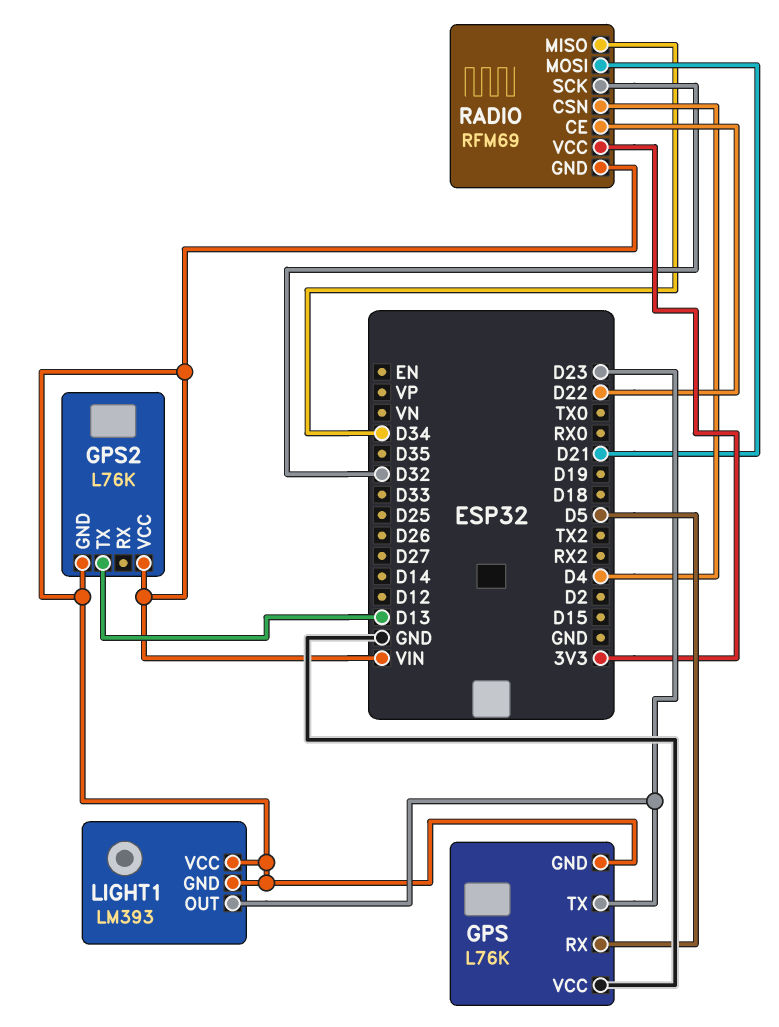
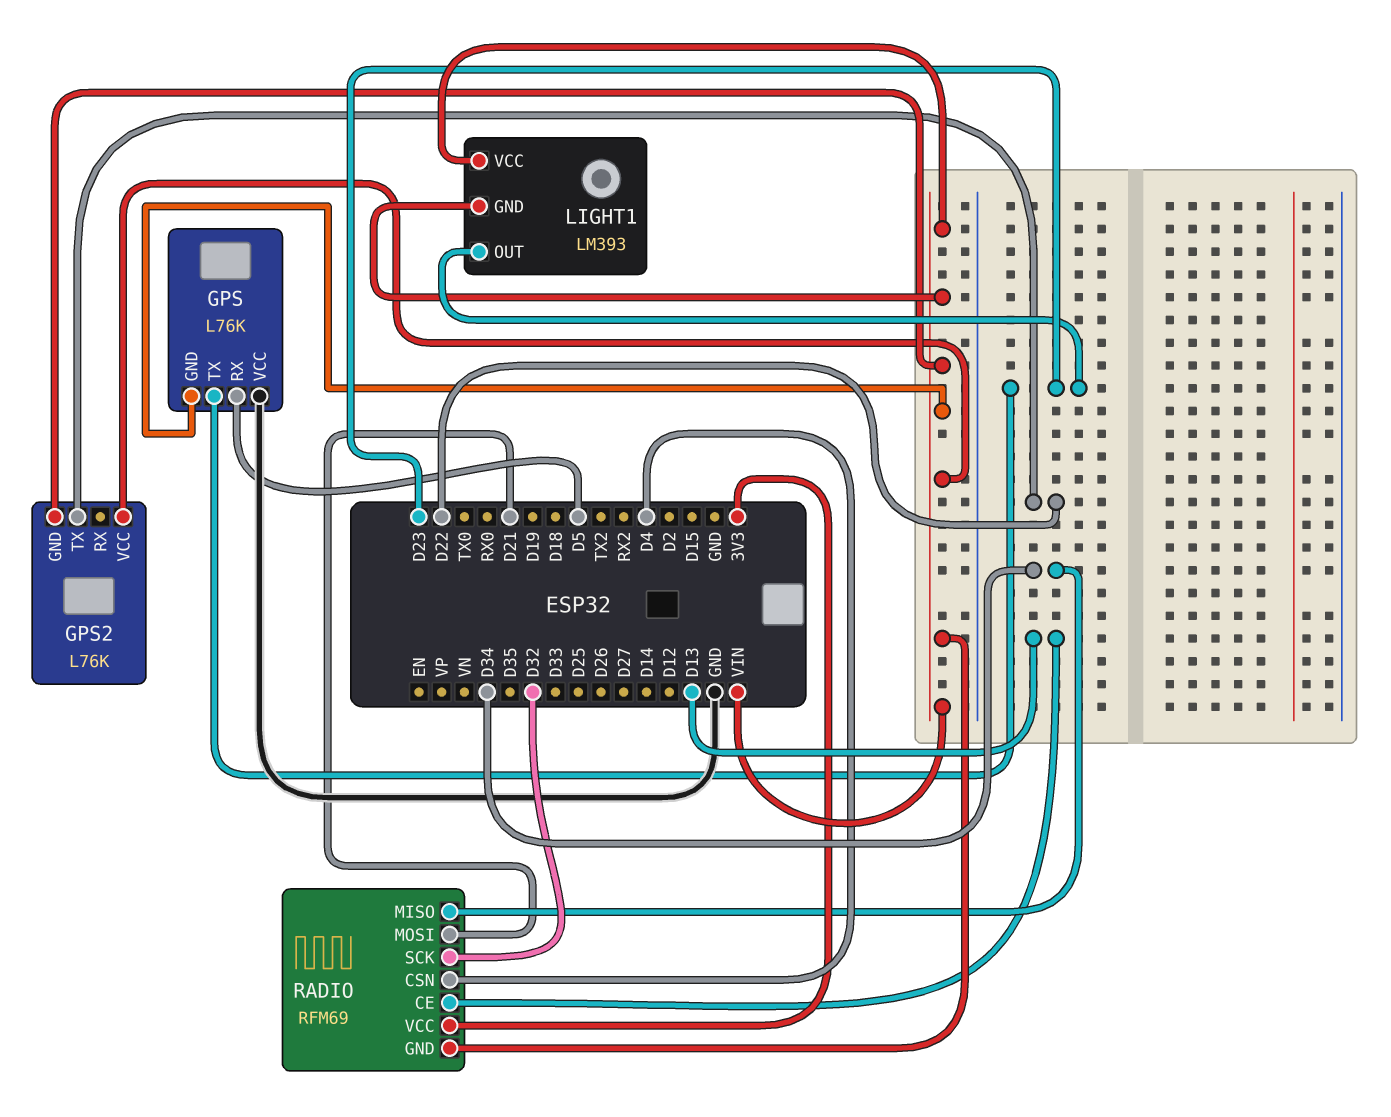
GPS2 pin TX: D13 -> D22
RADIO pin CE: D22 -> D13

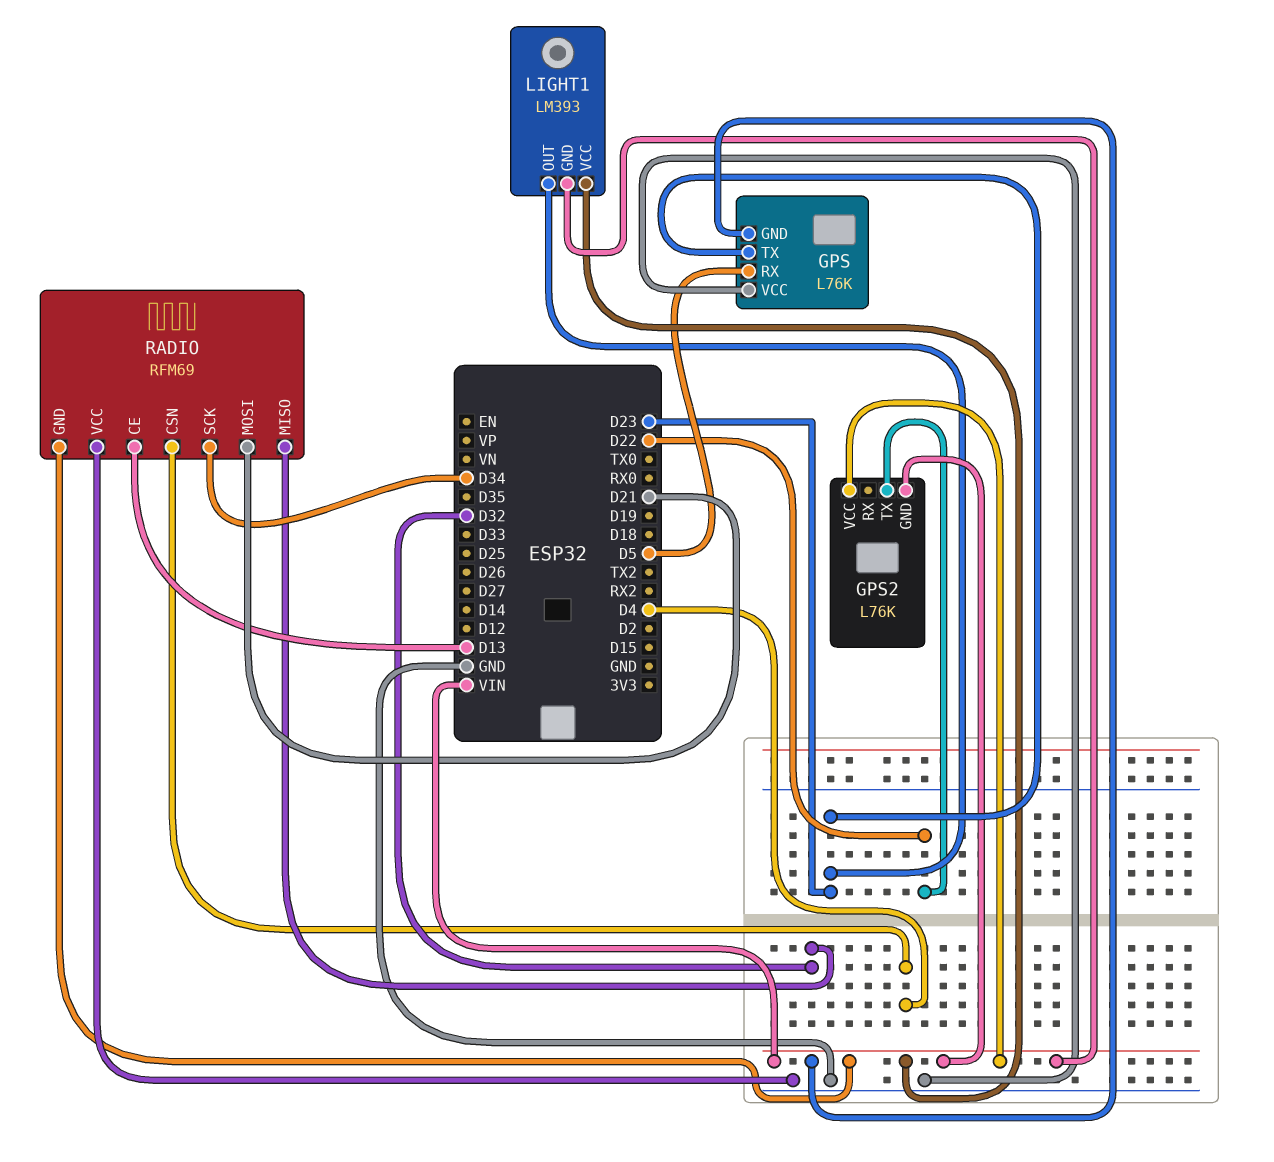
RADIO pin MISO: D34 -> D32
RADIO pin SCK: D32 -> D34
RADIO pin VCC: 3V3 -> GND

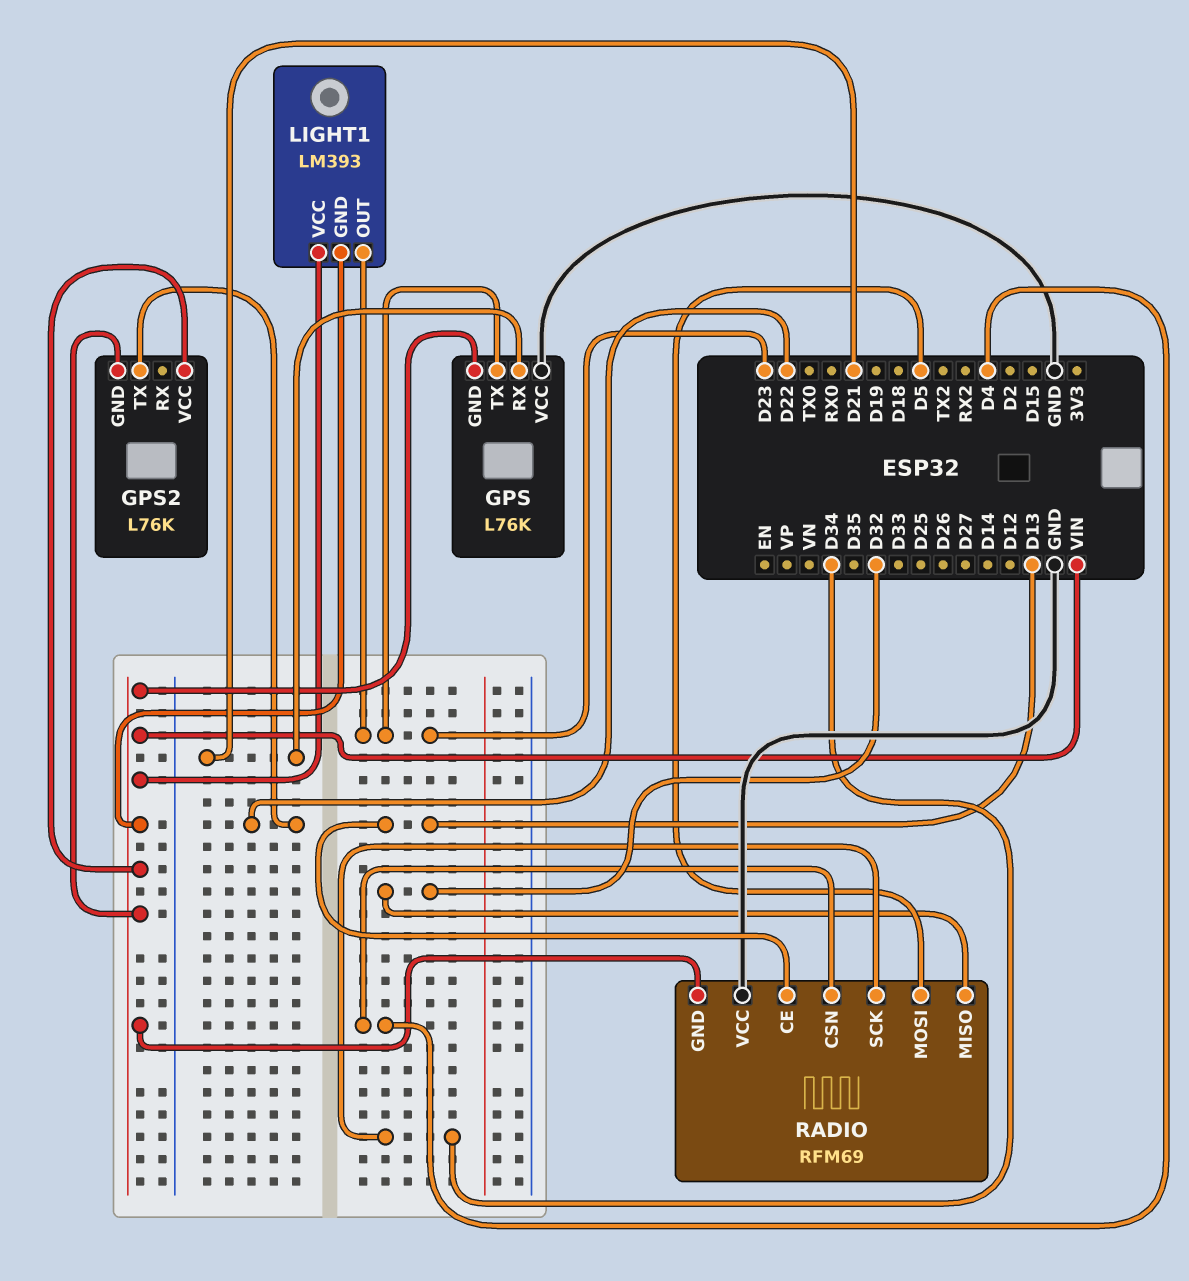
GPS pin RX: D5 -> D21
RADIO pin MOSI: D21 -> D5

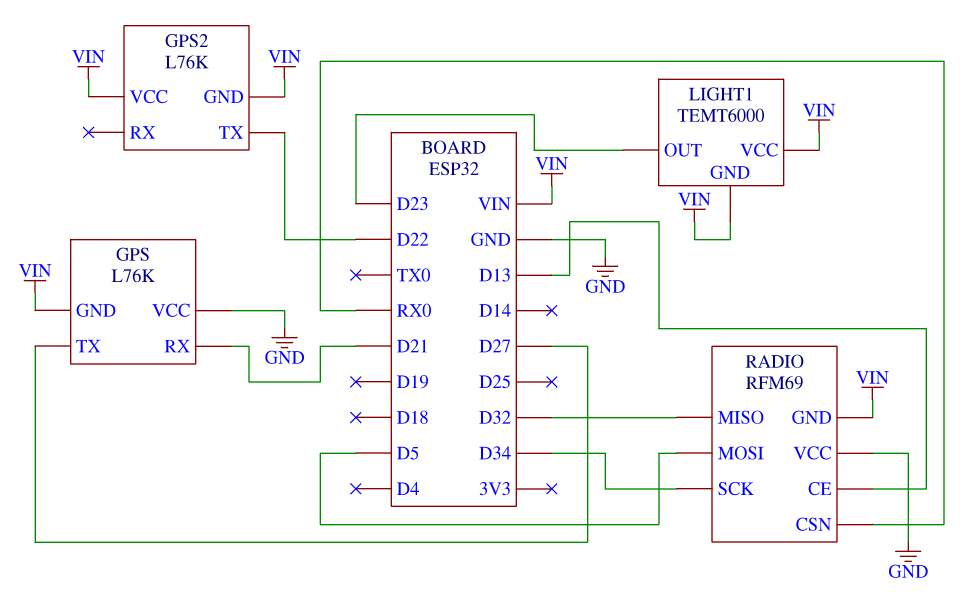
GPS pin TX: D23 -> D27
LIGHT1: LM393 -> TEMT6000
RADIO pin CSN: D4 -> RX0

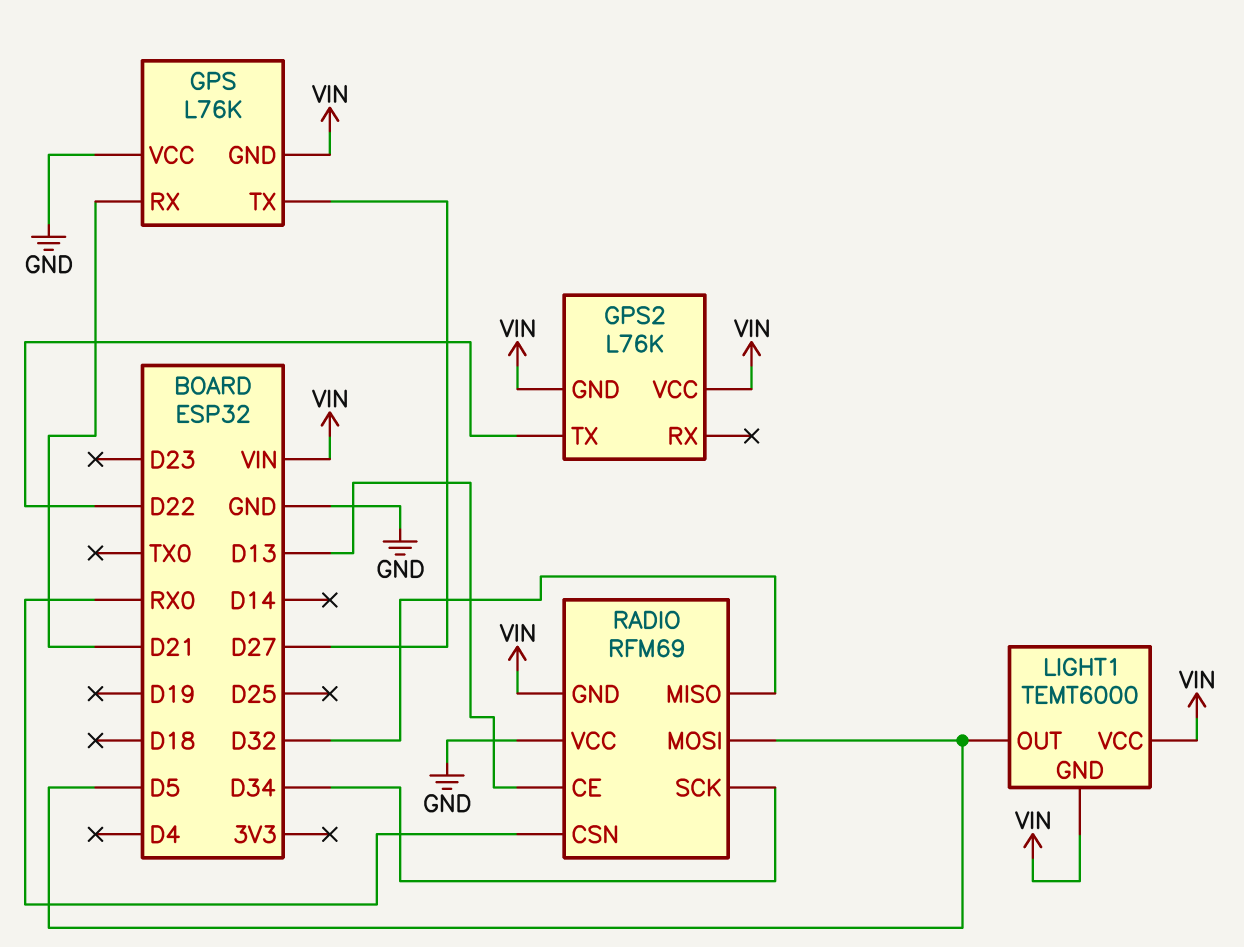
LIGHT1 pin OUT: D23 -> D5

